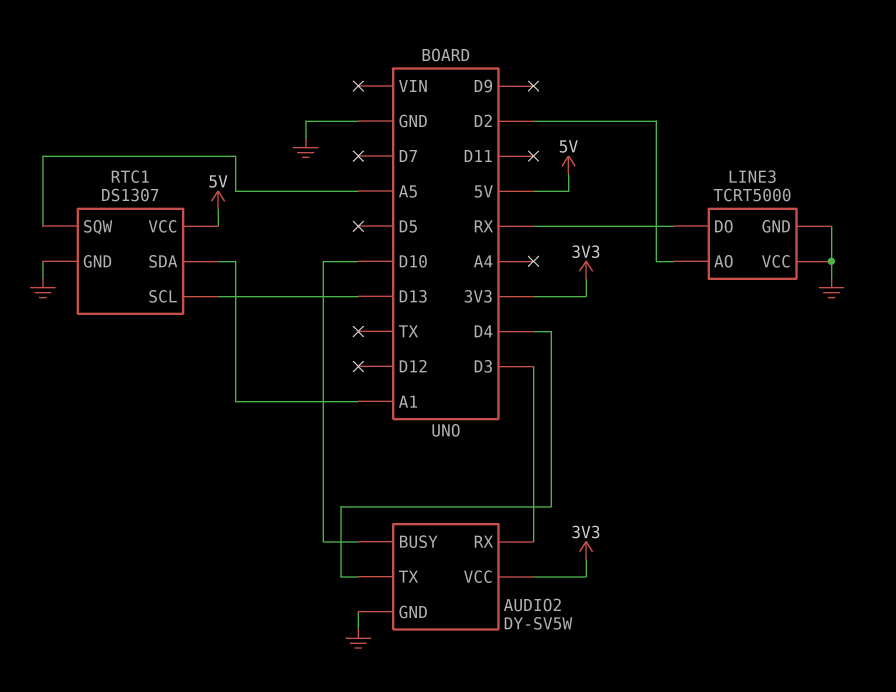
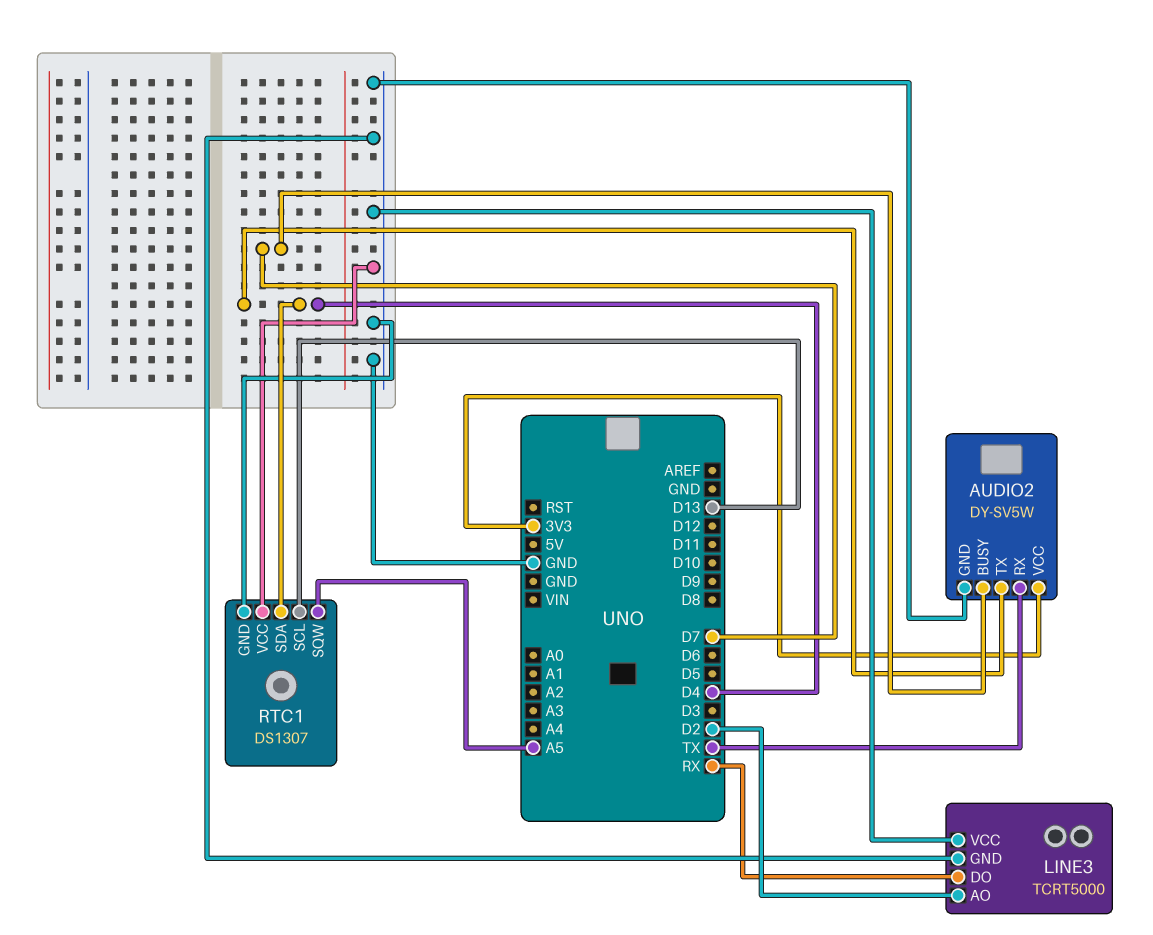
AUDIO2 pin BUSY: D10 -> D7
AUDIO2 pin RX: D3 -> TX
RTC1 pin SDA: A1 -> D4
RTC1 pin VCC: 5V -> GND

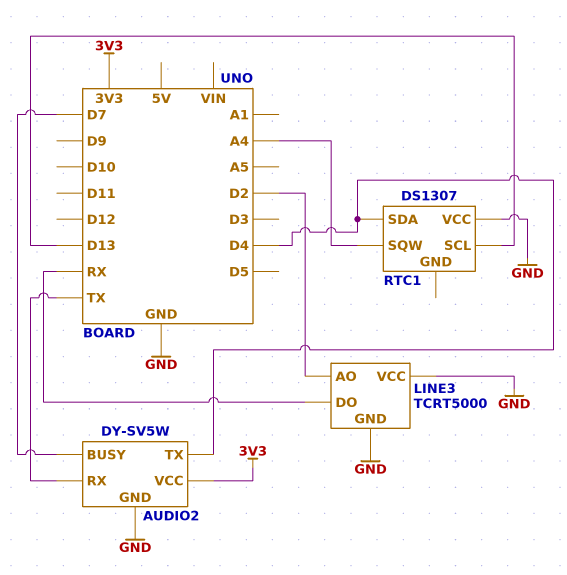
RTC1 pin GND: GND -> none
RTC1 pin SQW: A5 -> A4

